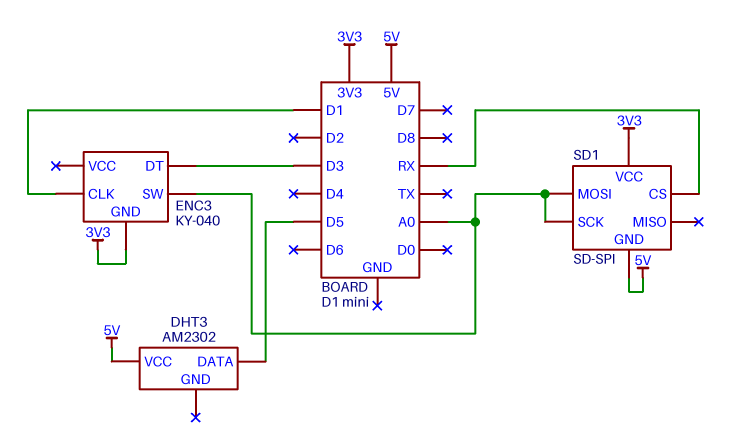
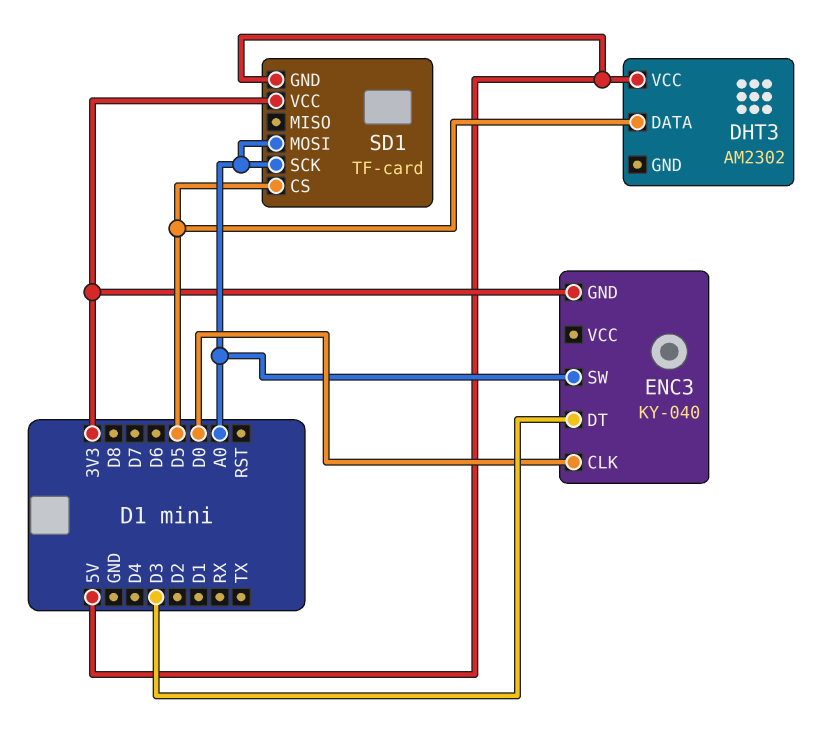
ENC3 pin CLK: D1 -> D0
SD1: SD-SPI -> TF-card
SD1 pin CS: RX -> D5

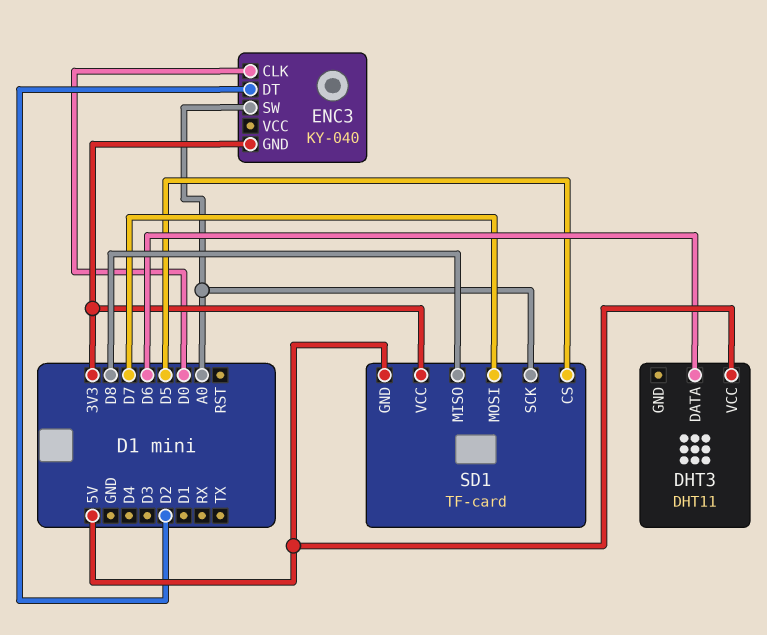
DHT3: AM2302 -> DHT11
DHT3 pin DATA: D5 -> D6
ENC3 pin DT: D3 -> D2
SD1 pin MISO: none -> D8
SD1 pin MOSI: A0 -> D7

